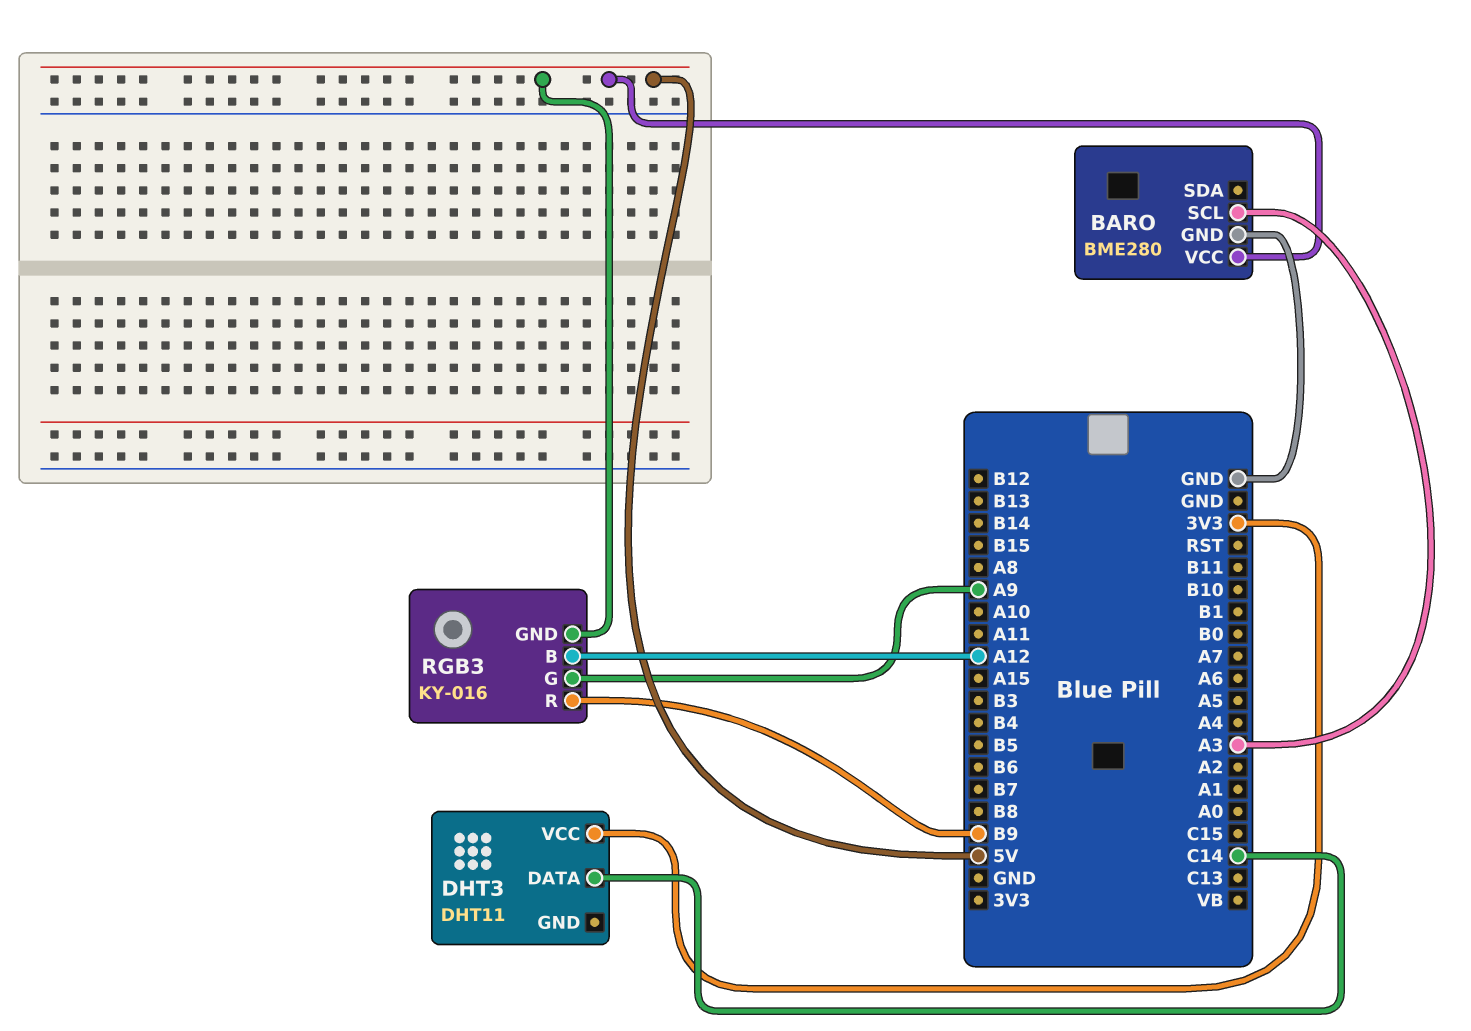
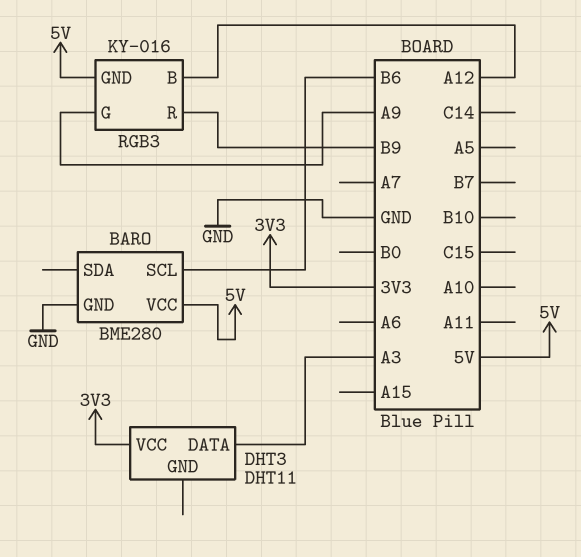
BARO pin SCL: A3 -> B6
DHT3 pin DATA: C14 -> A3

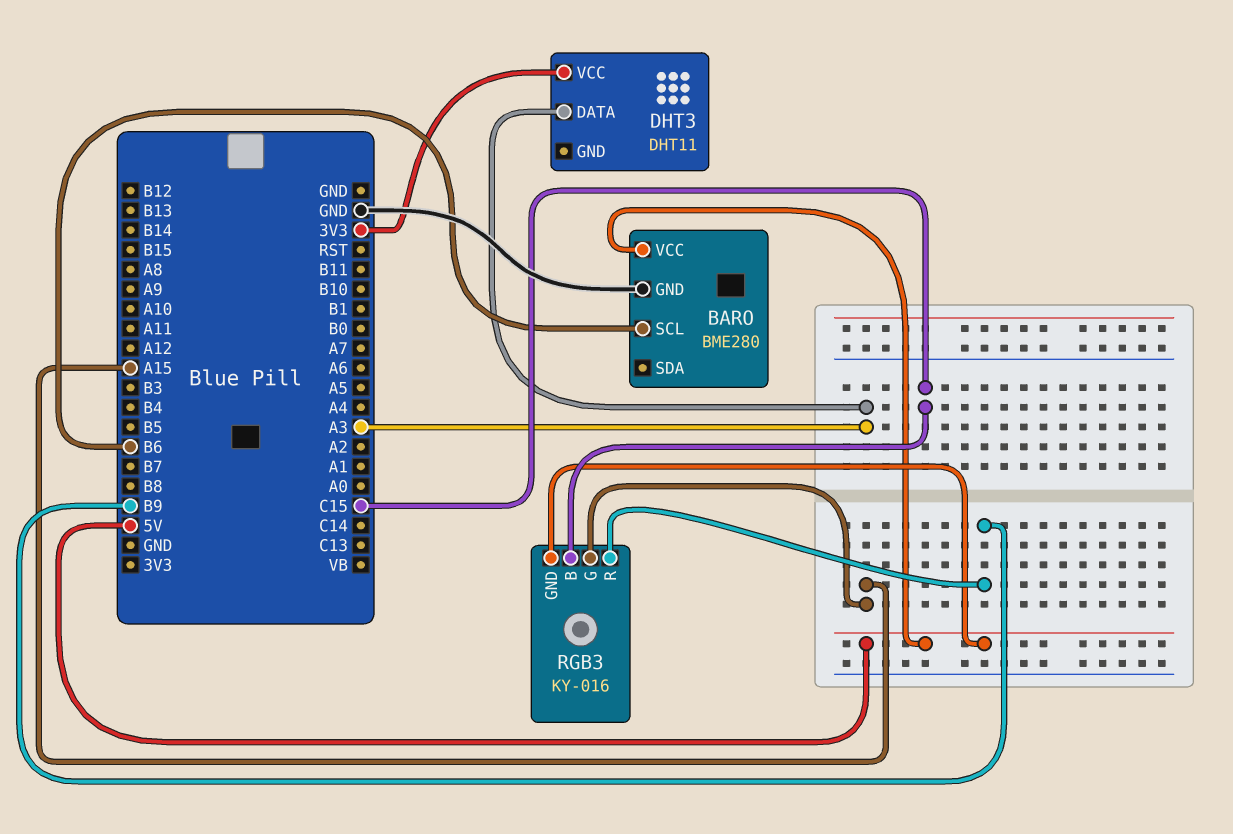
RGB3 pin B: A12 -> C15
RGB3 pin G: A9 -> A15

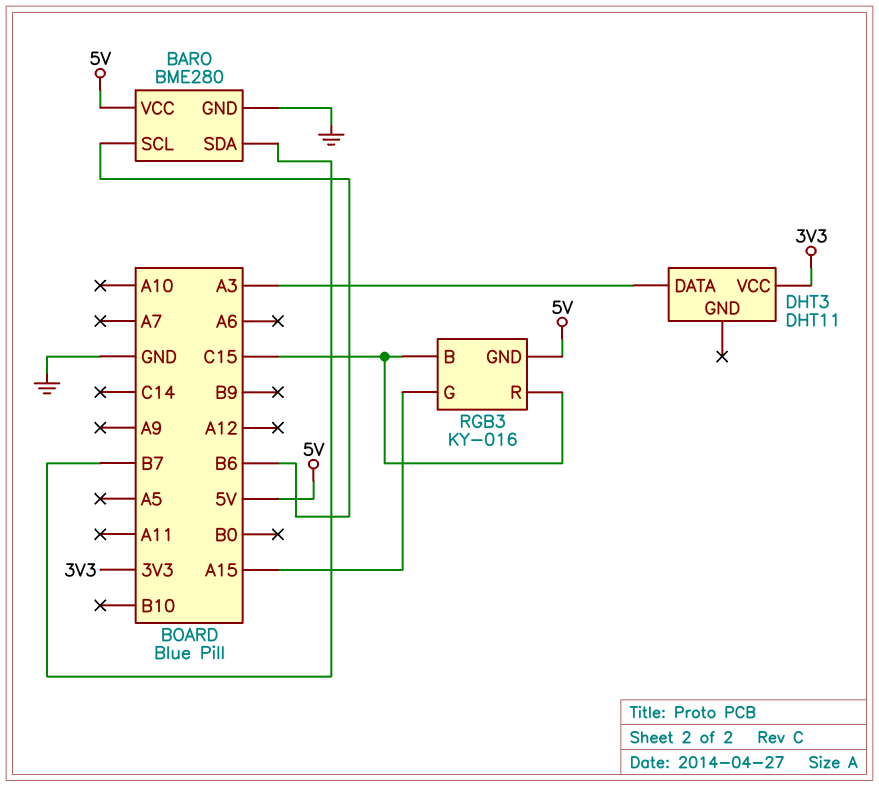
BARO pin SDA: none -> B7
RGB3 pin R: B9 -> C15

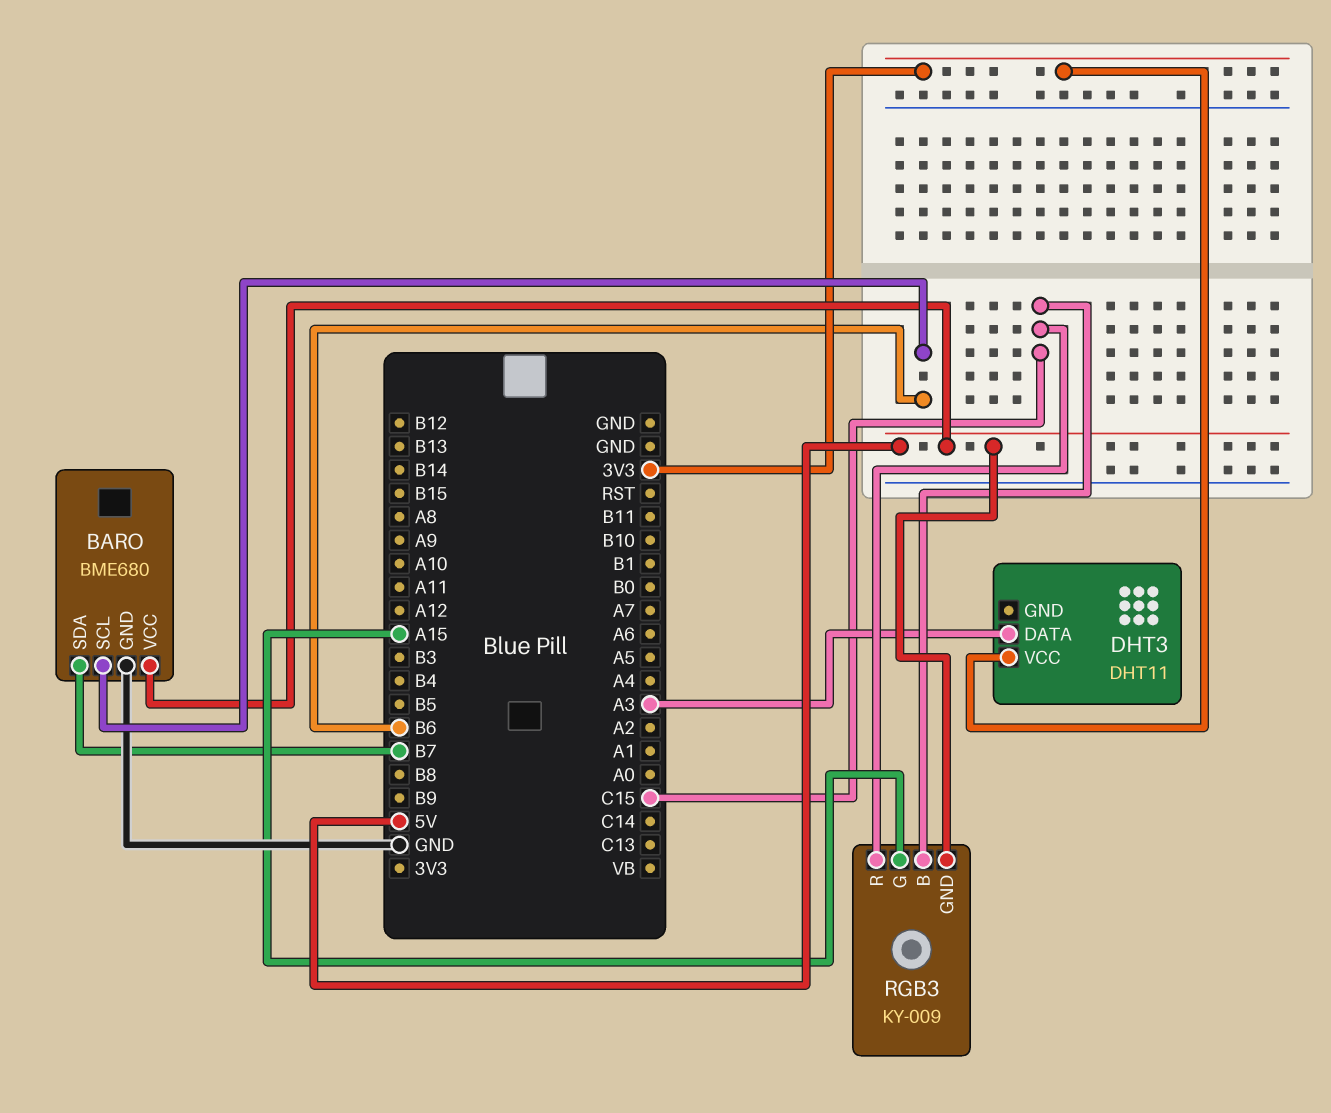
BARO: BME280 -> BME680
RGB3: KY-016 -> KY-009

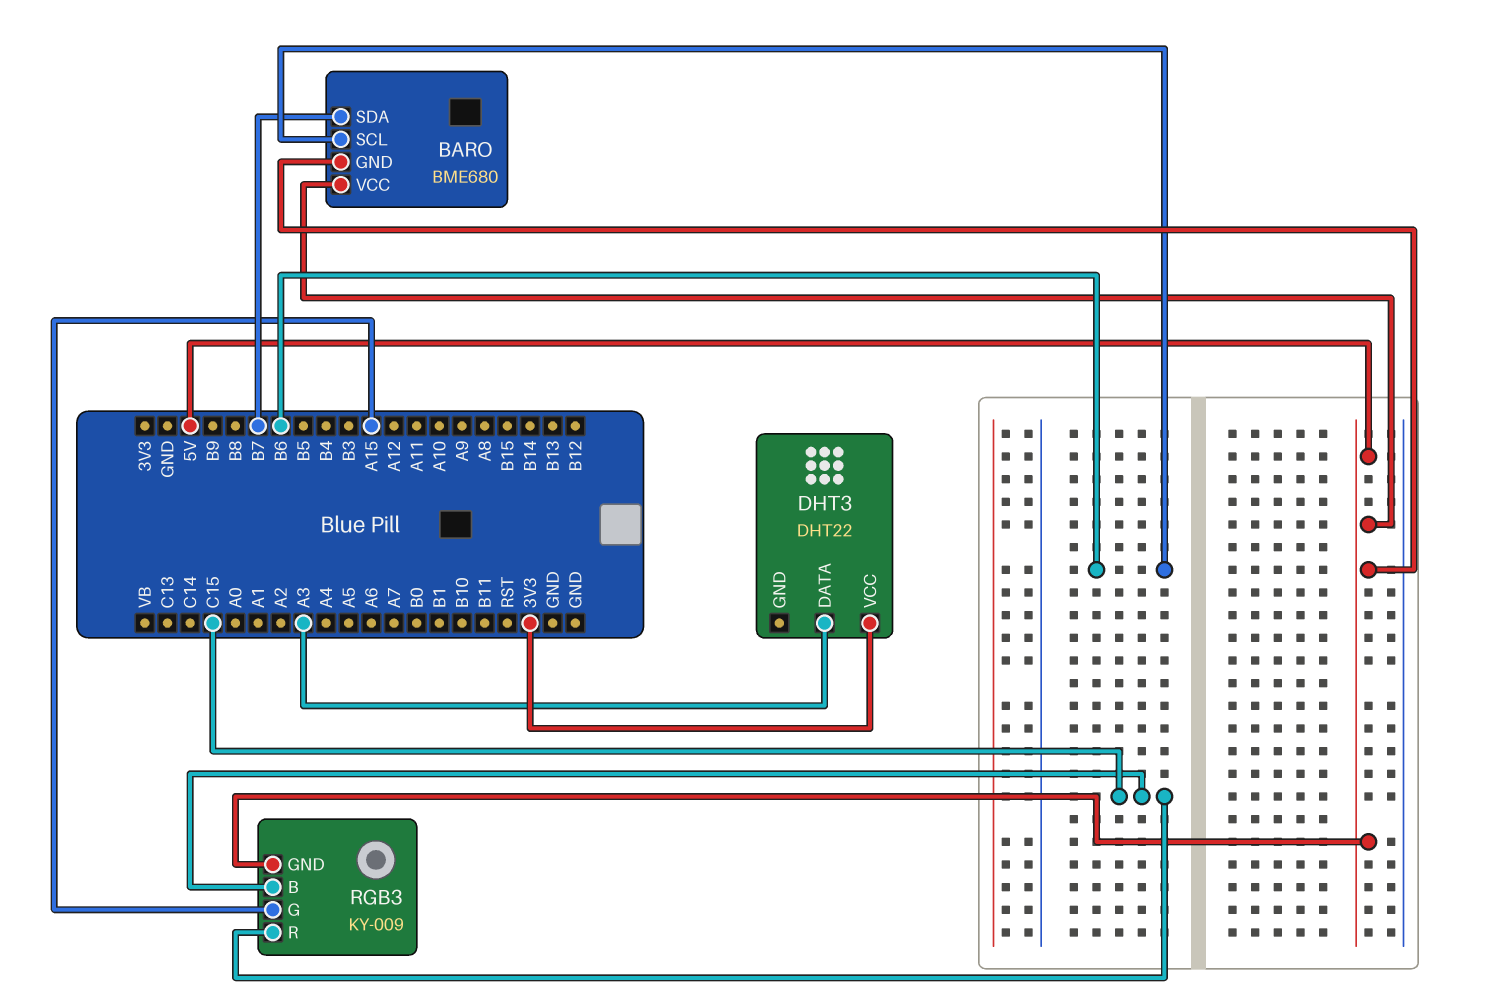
BARO pin GND: GND -> 5V
DHT3: DHT11 -> DHT22

